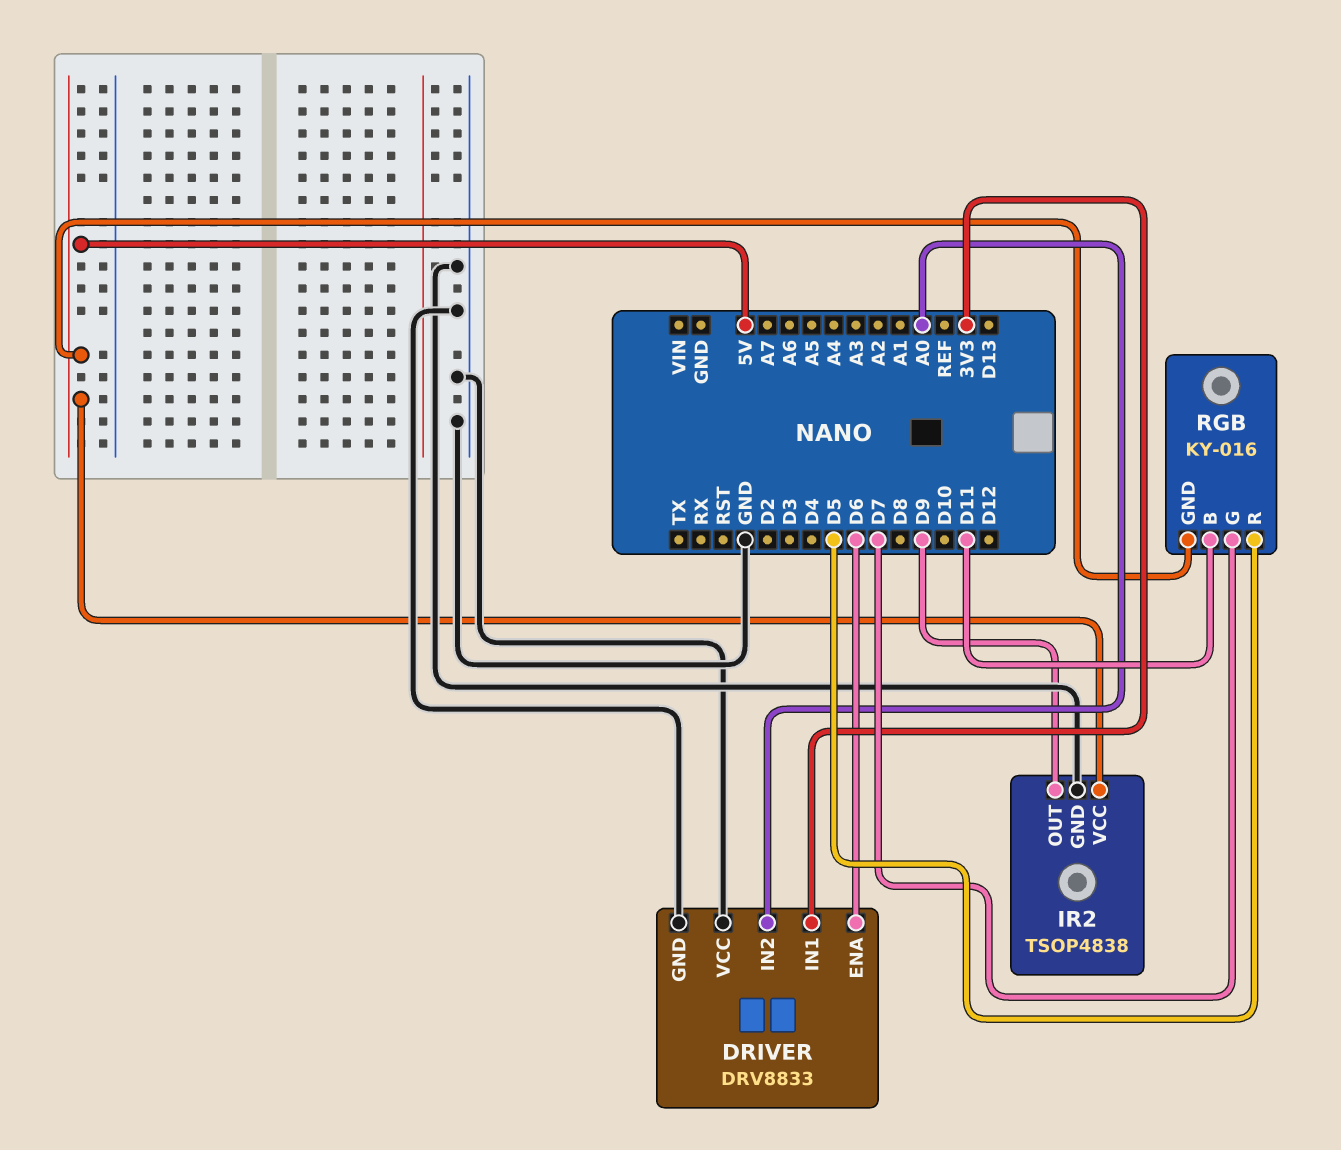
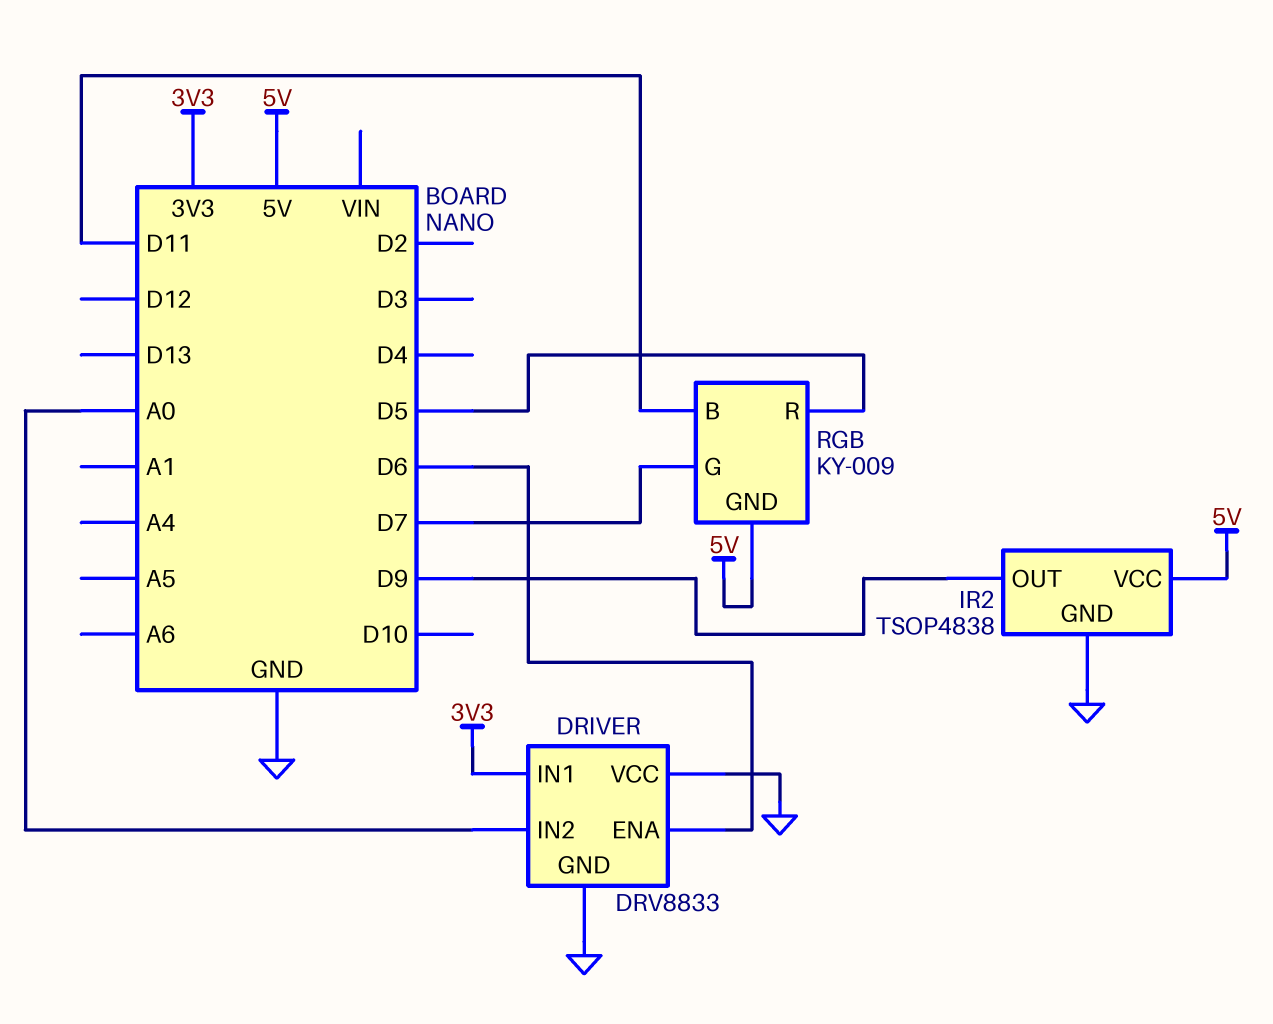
RGB: KY-016 -> KY-009

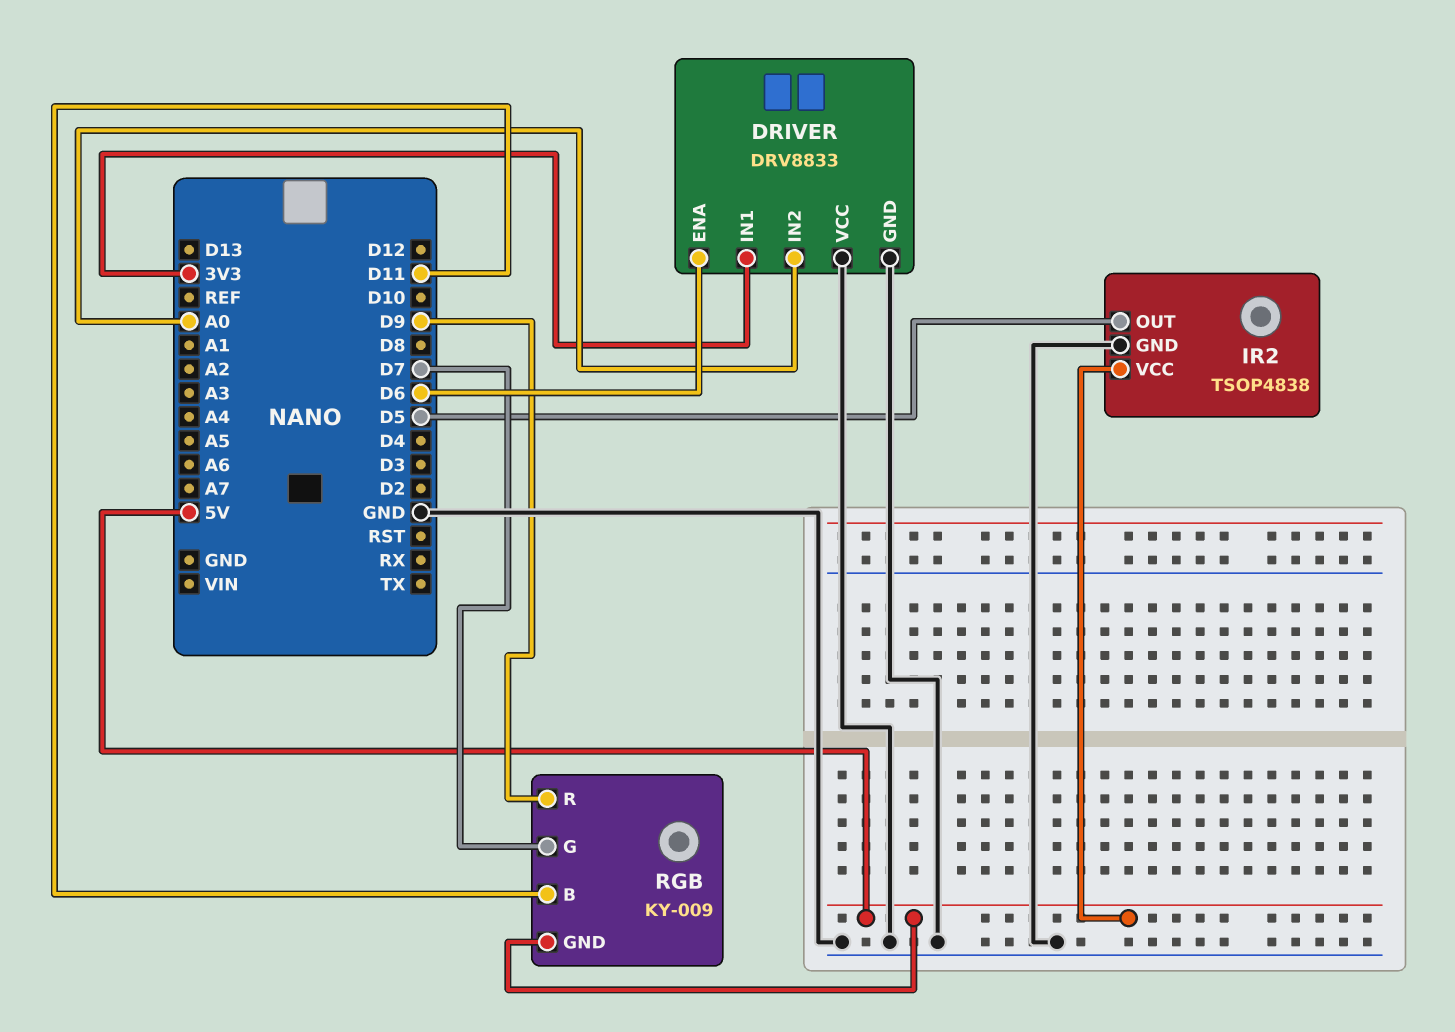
IR2 pin OUT: D9 -> D5
RGB pin R: D5 -> D9

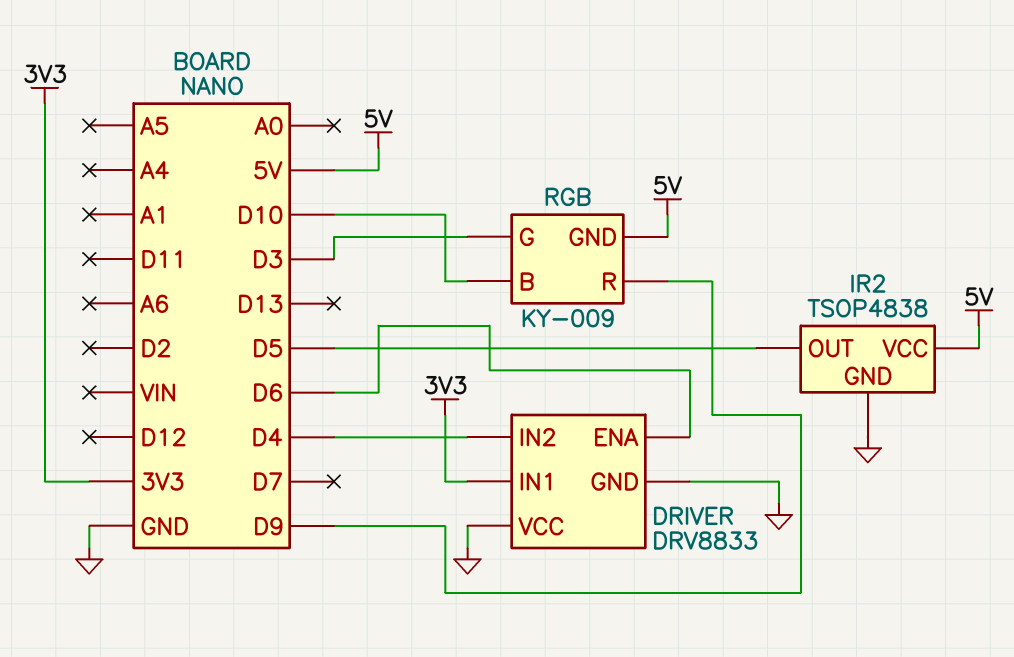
DRIVER pin IN2: A0 -> D4
RGB pin B: D11 -> D10
RGB pin G: D7 -> D3

